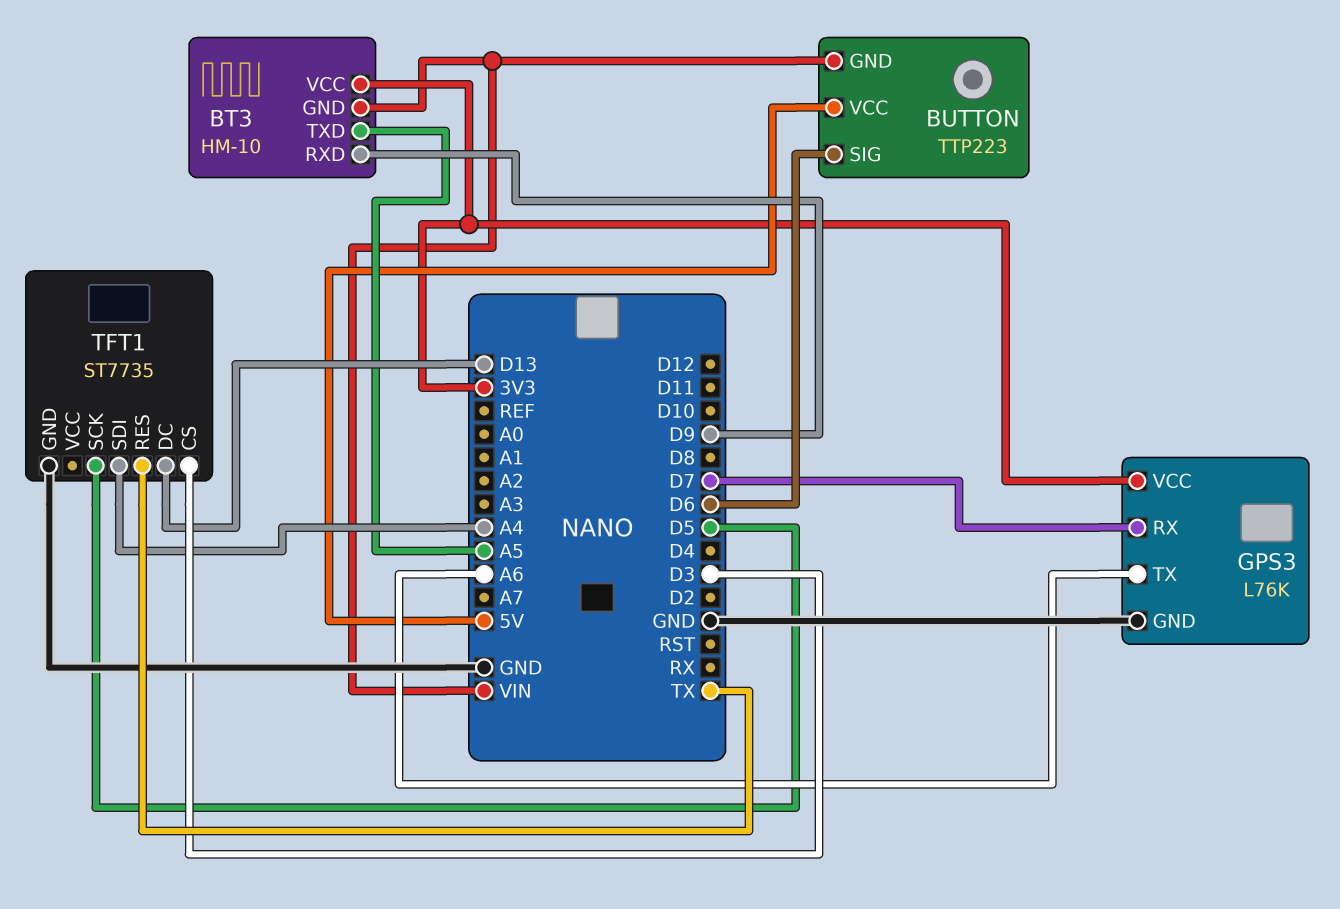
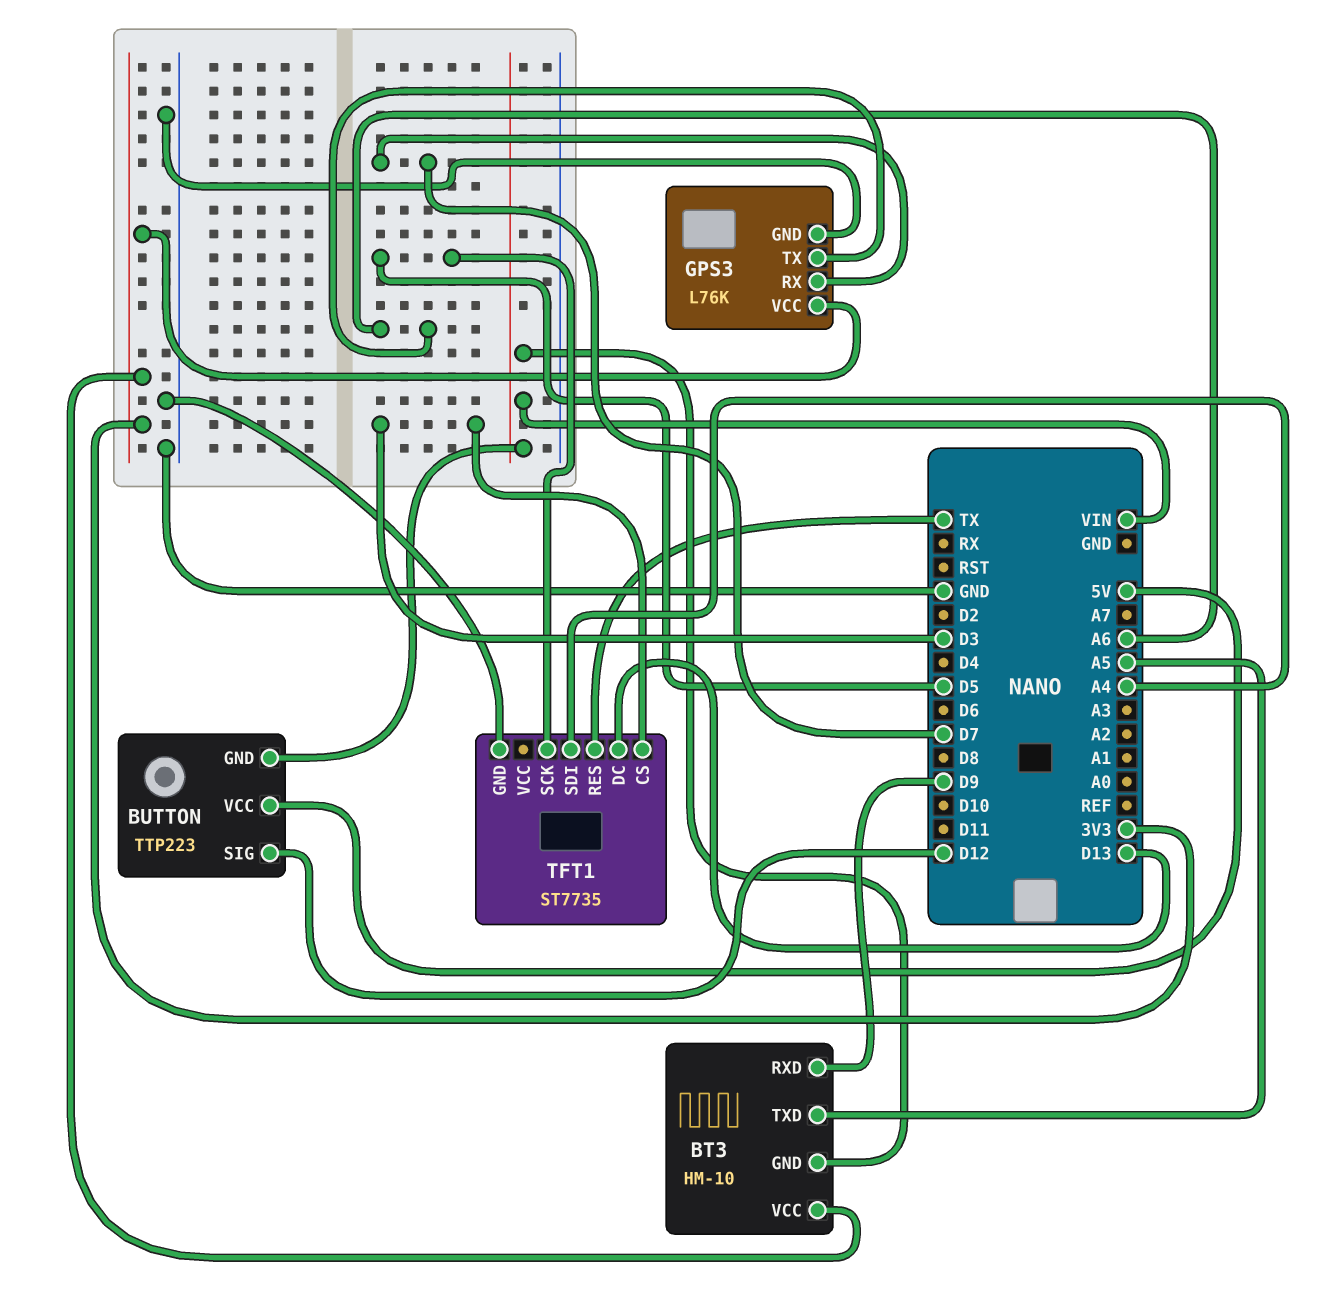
BUTTON pin SIG: D6 -> D12

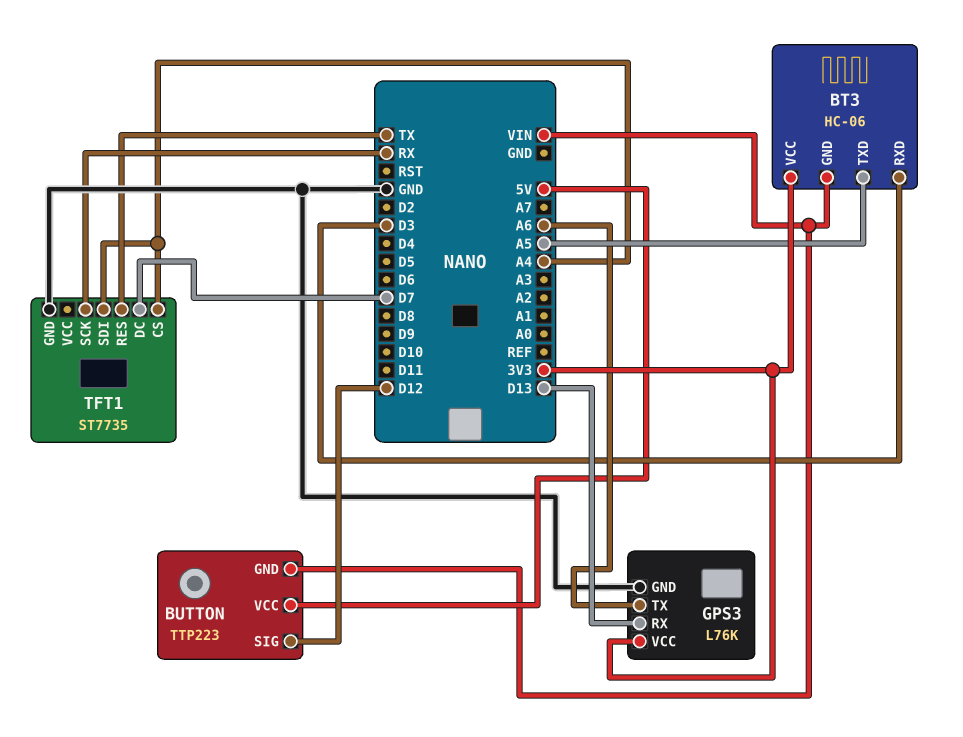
BT3: HM-10 -> HC-06
BT3 pin RXD: D9 -> D3
GPS3 pin RX: D7 -> D13
TFT1 pin CS: D3 -> A4
TFT1 pin DC: D13 -> D7
TFT1 pin SCK: D5 -> RX

